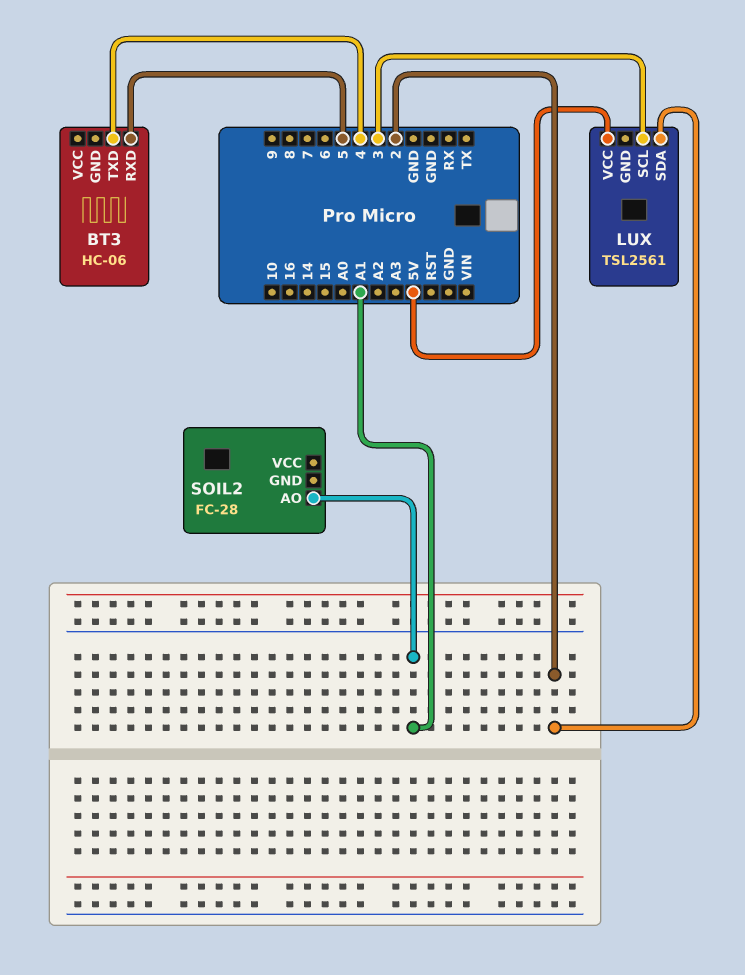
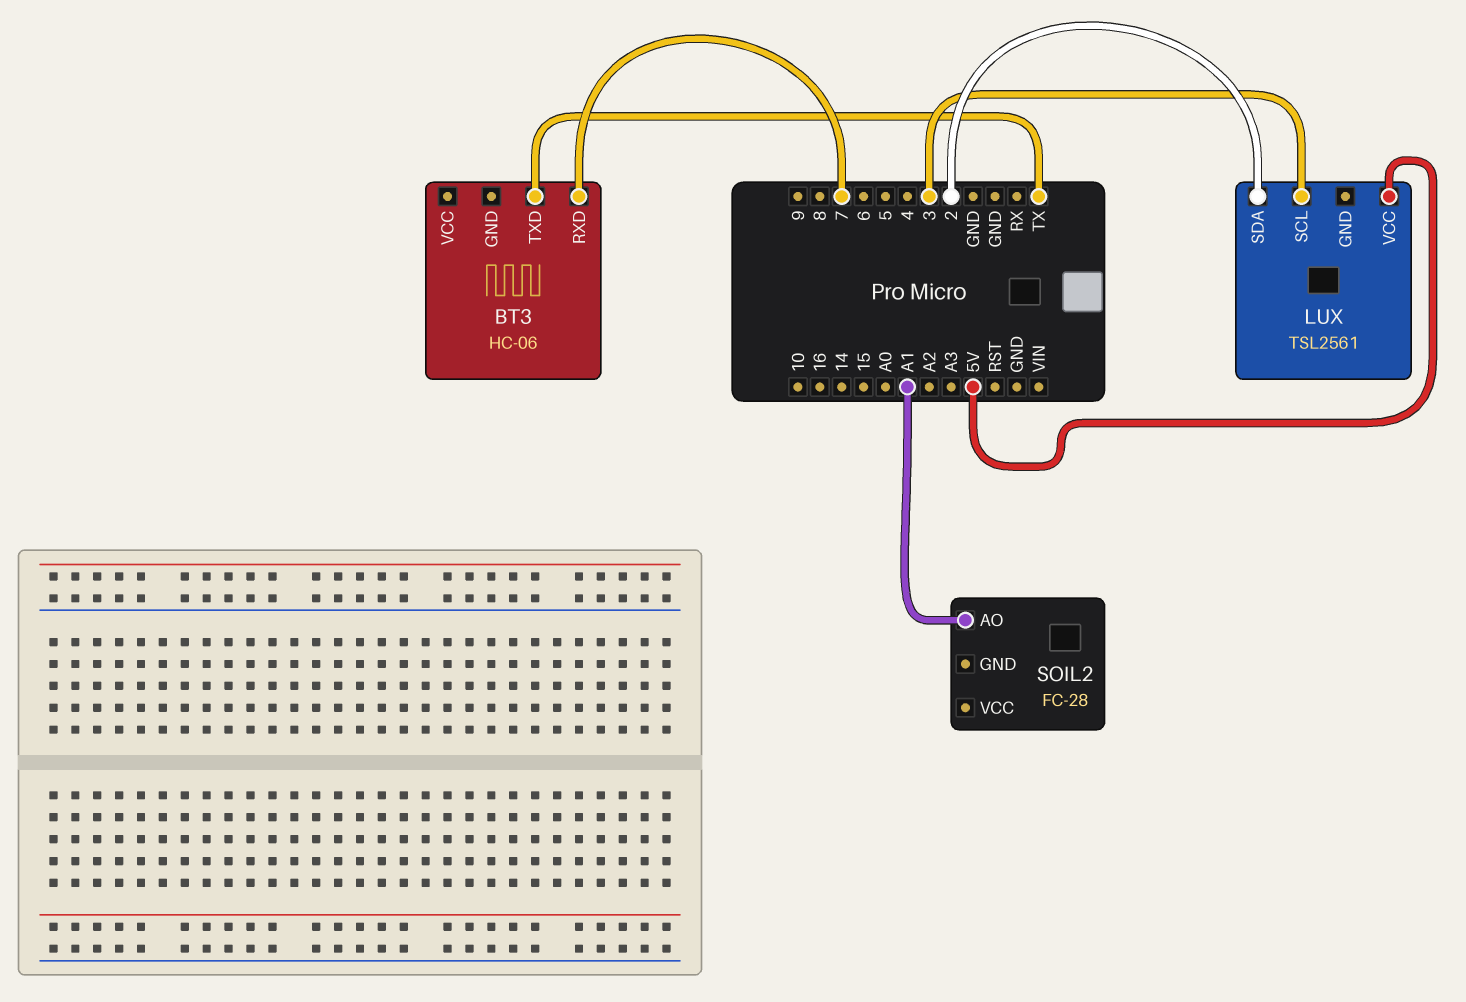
BT3 pin RXD: 5 -> 7
BT3 pin TXD: 4 -> TX

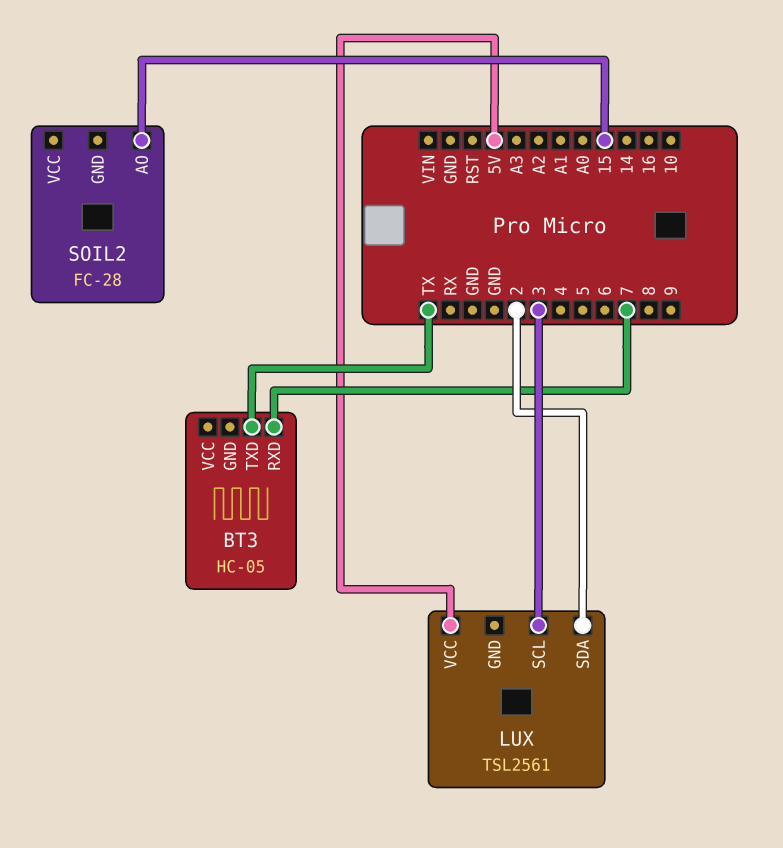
BT3: HC-06 -> HC-05
SOIL2 pin AO: A1 -> 15

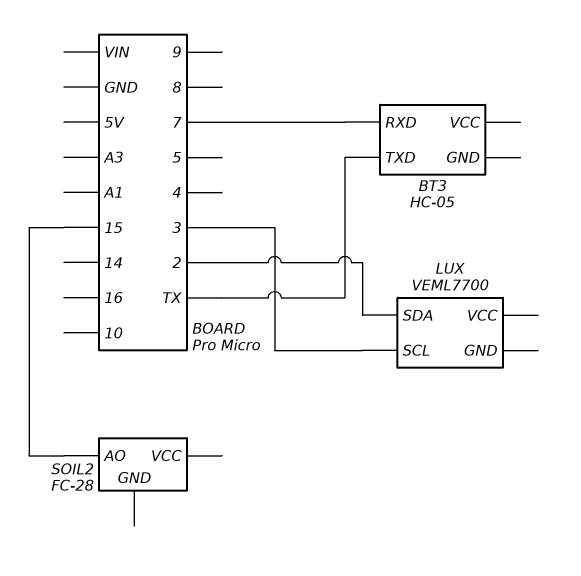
LUX: TSL2561 -> VEML7700
LUX pin VCC: 5V -> none

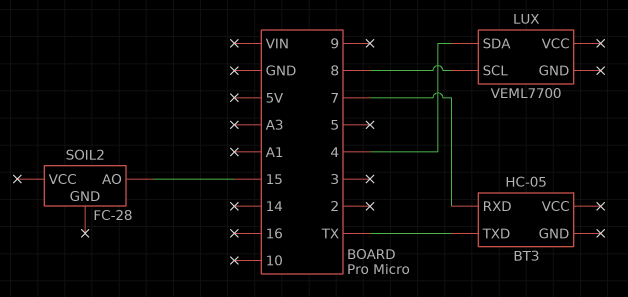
LUX pin SCL: 3 -> 8
LUX pin SDA: 2 -> 4

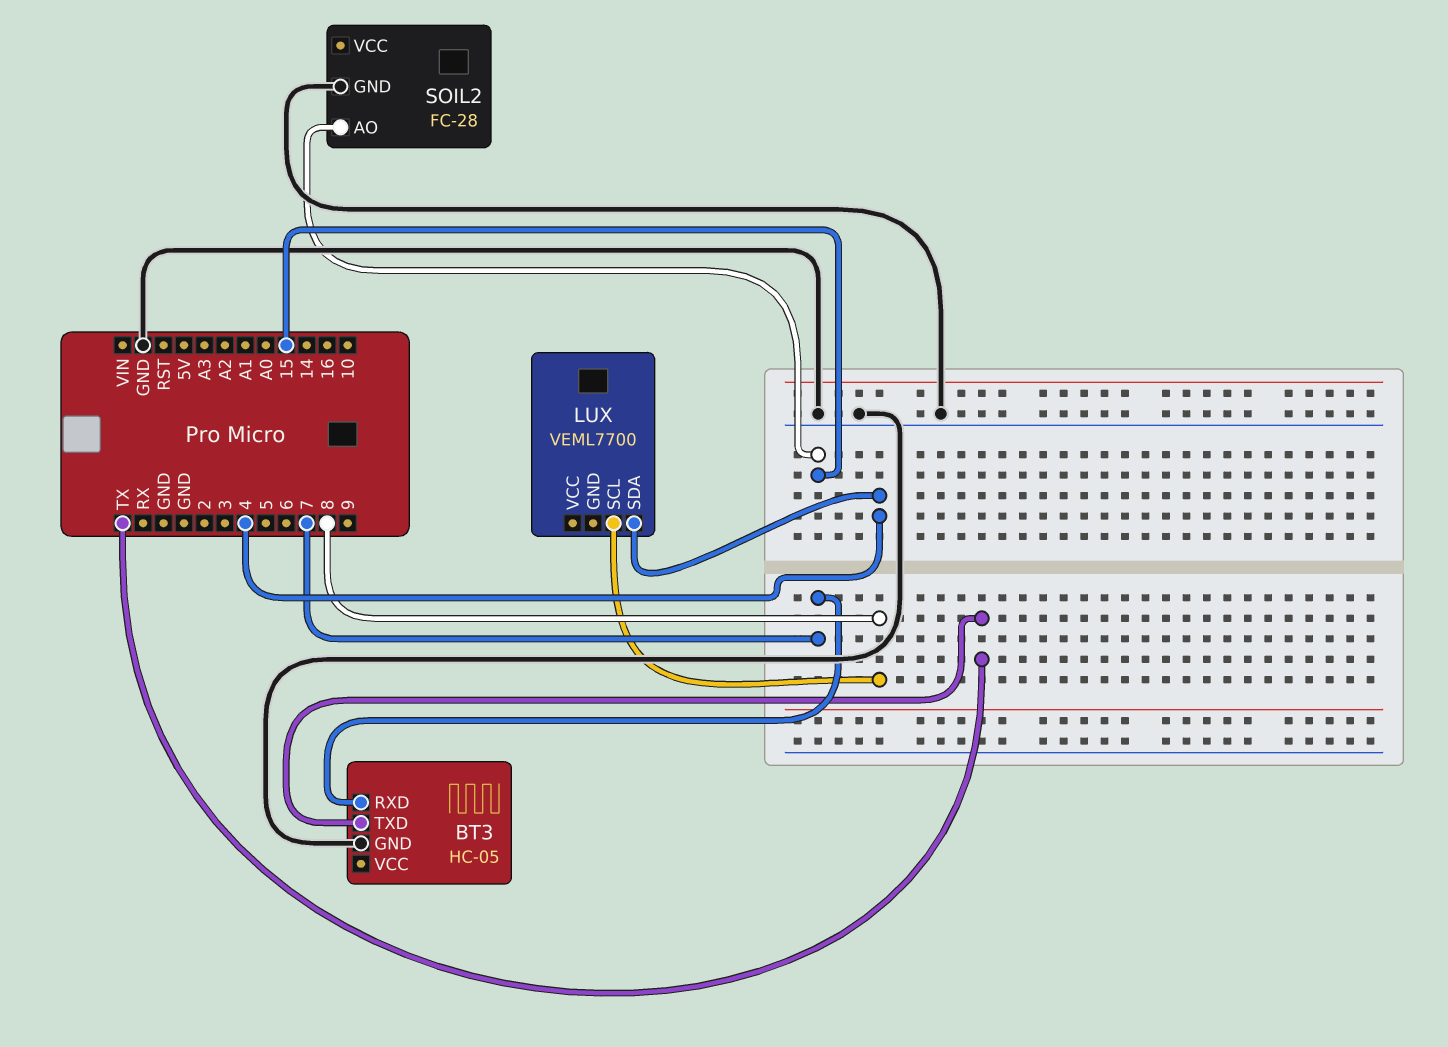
BT3 pin GND: none -> GND
SOIL2 pin GND: none -> GND

